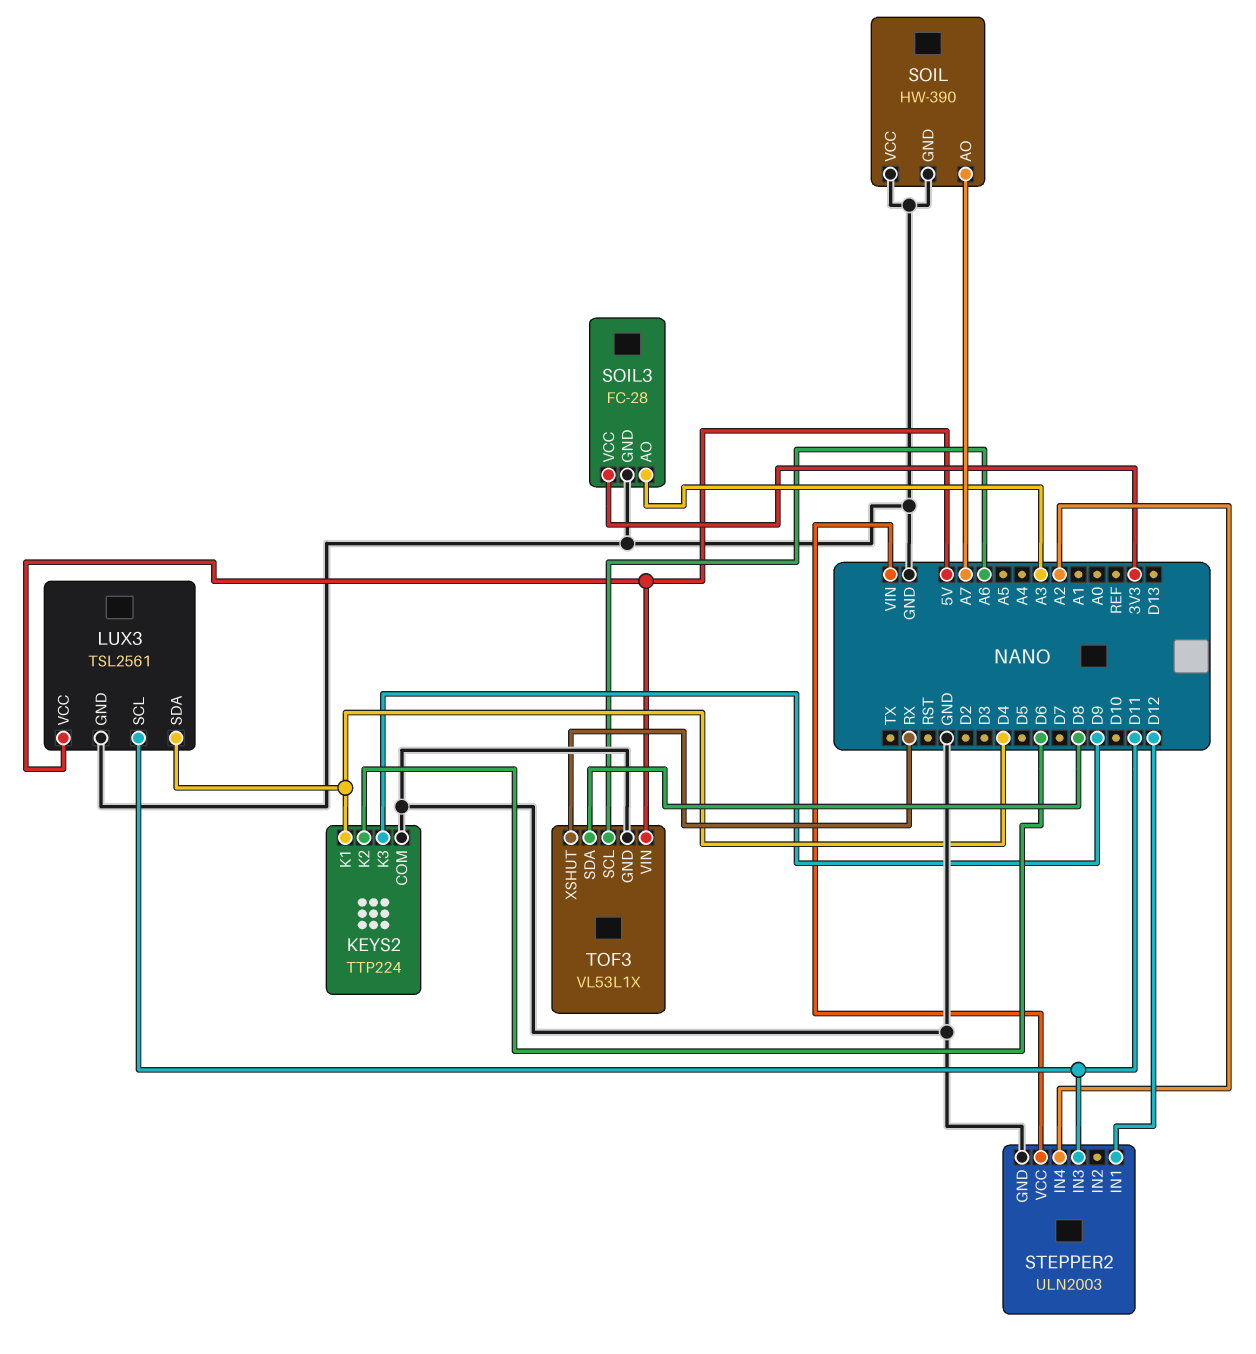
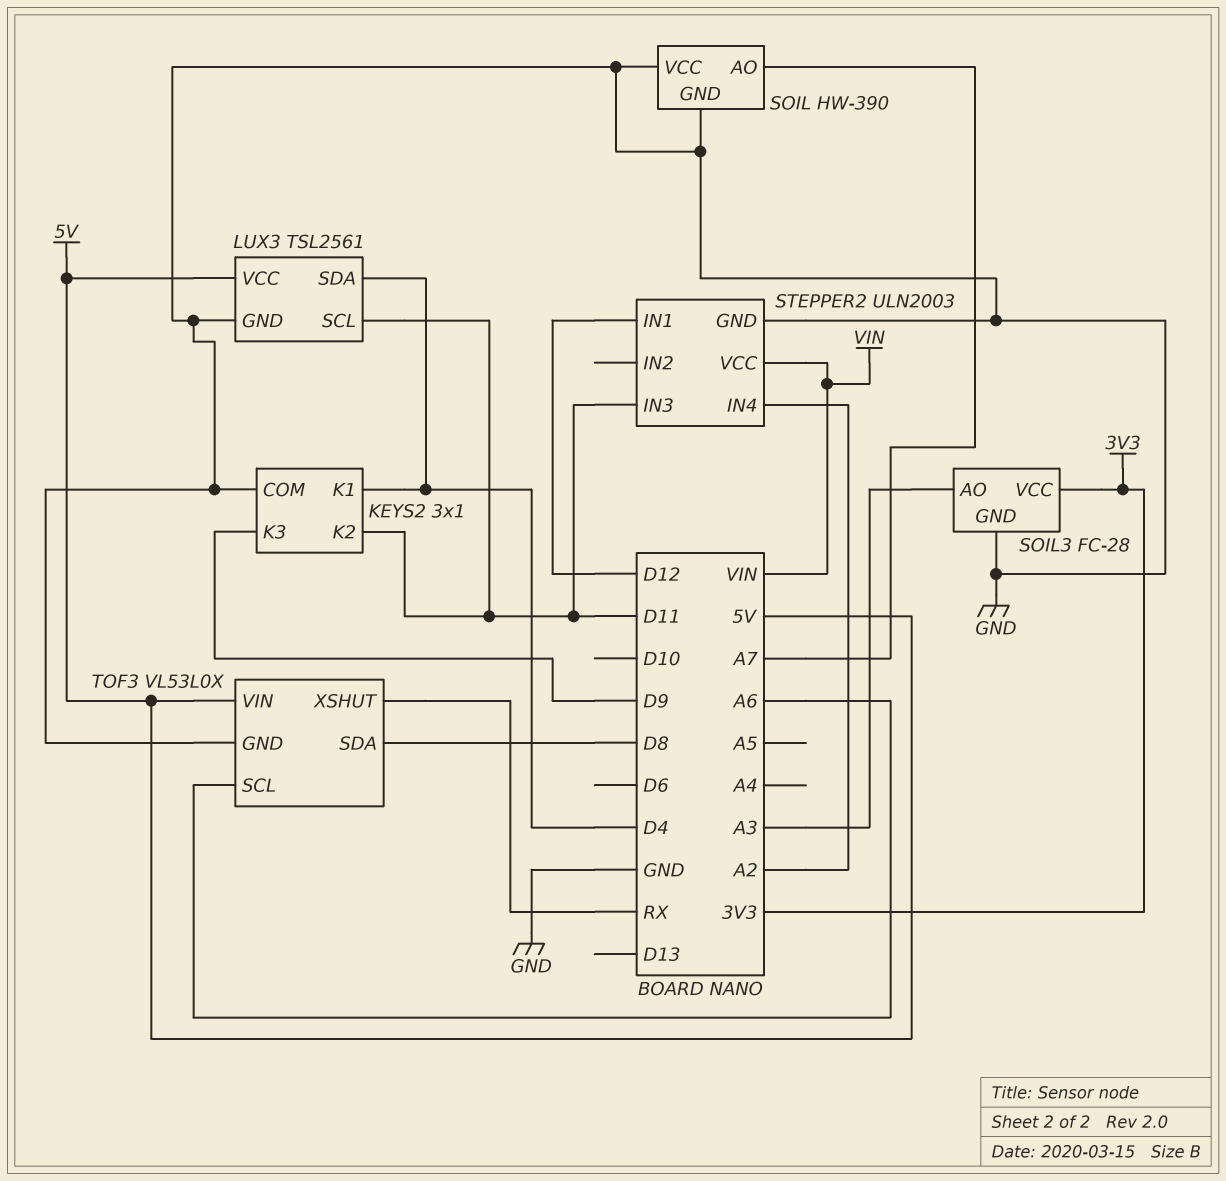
KEYS2: TTP224 -> 3x1
KEYS2 pin K2: D6 -> D11
TOF3: VL53L1X -> VL53L0X

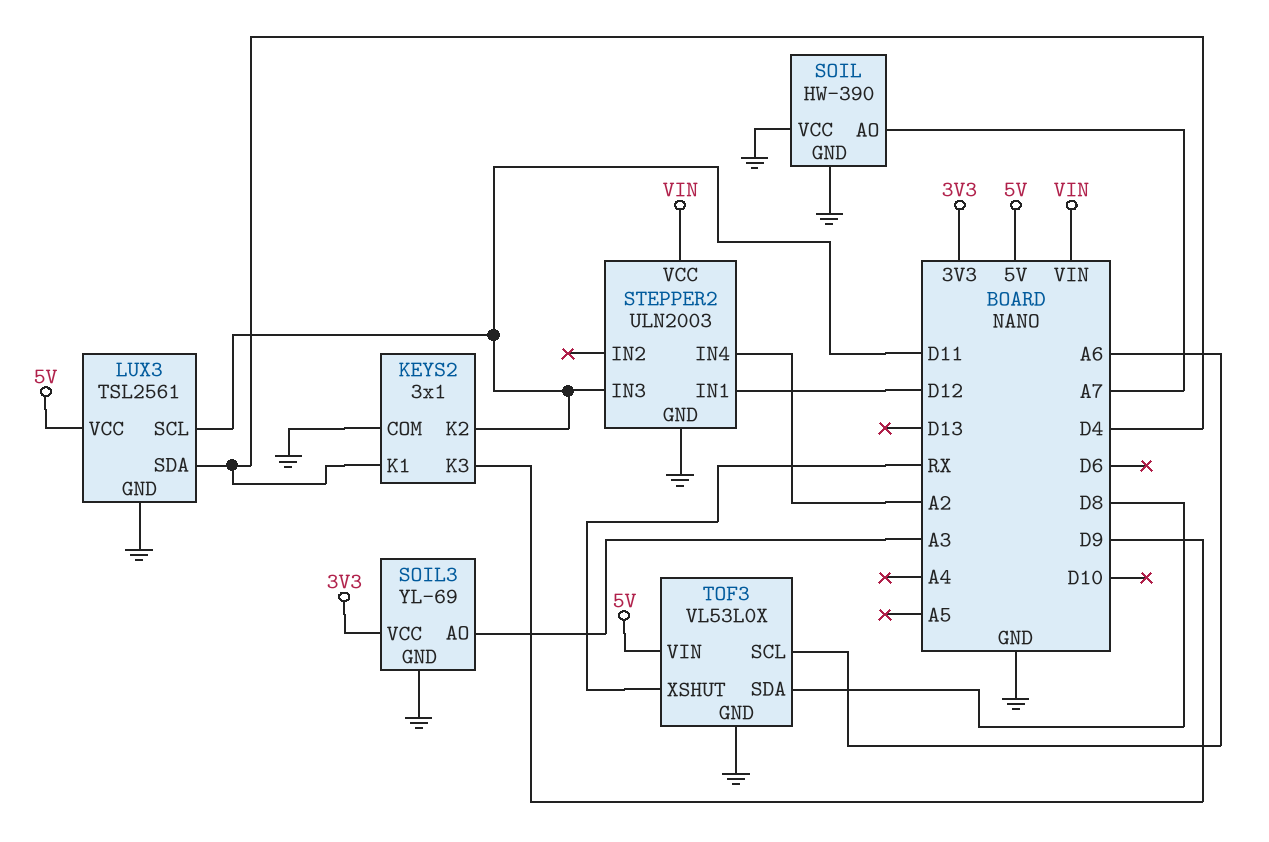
SOIL3: FC-28 -> YL-69

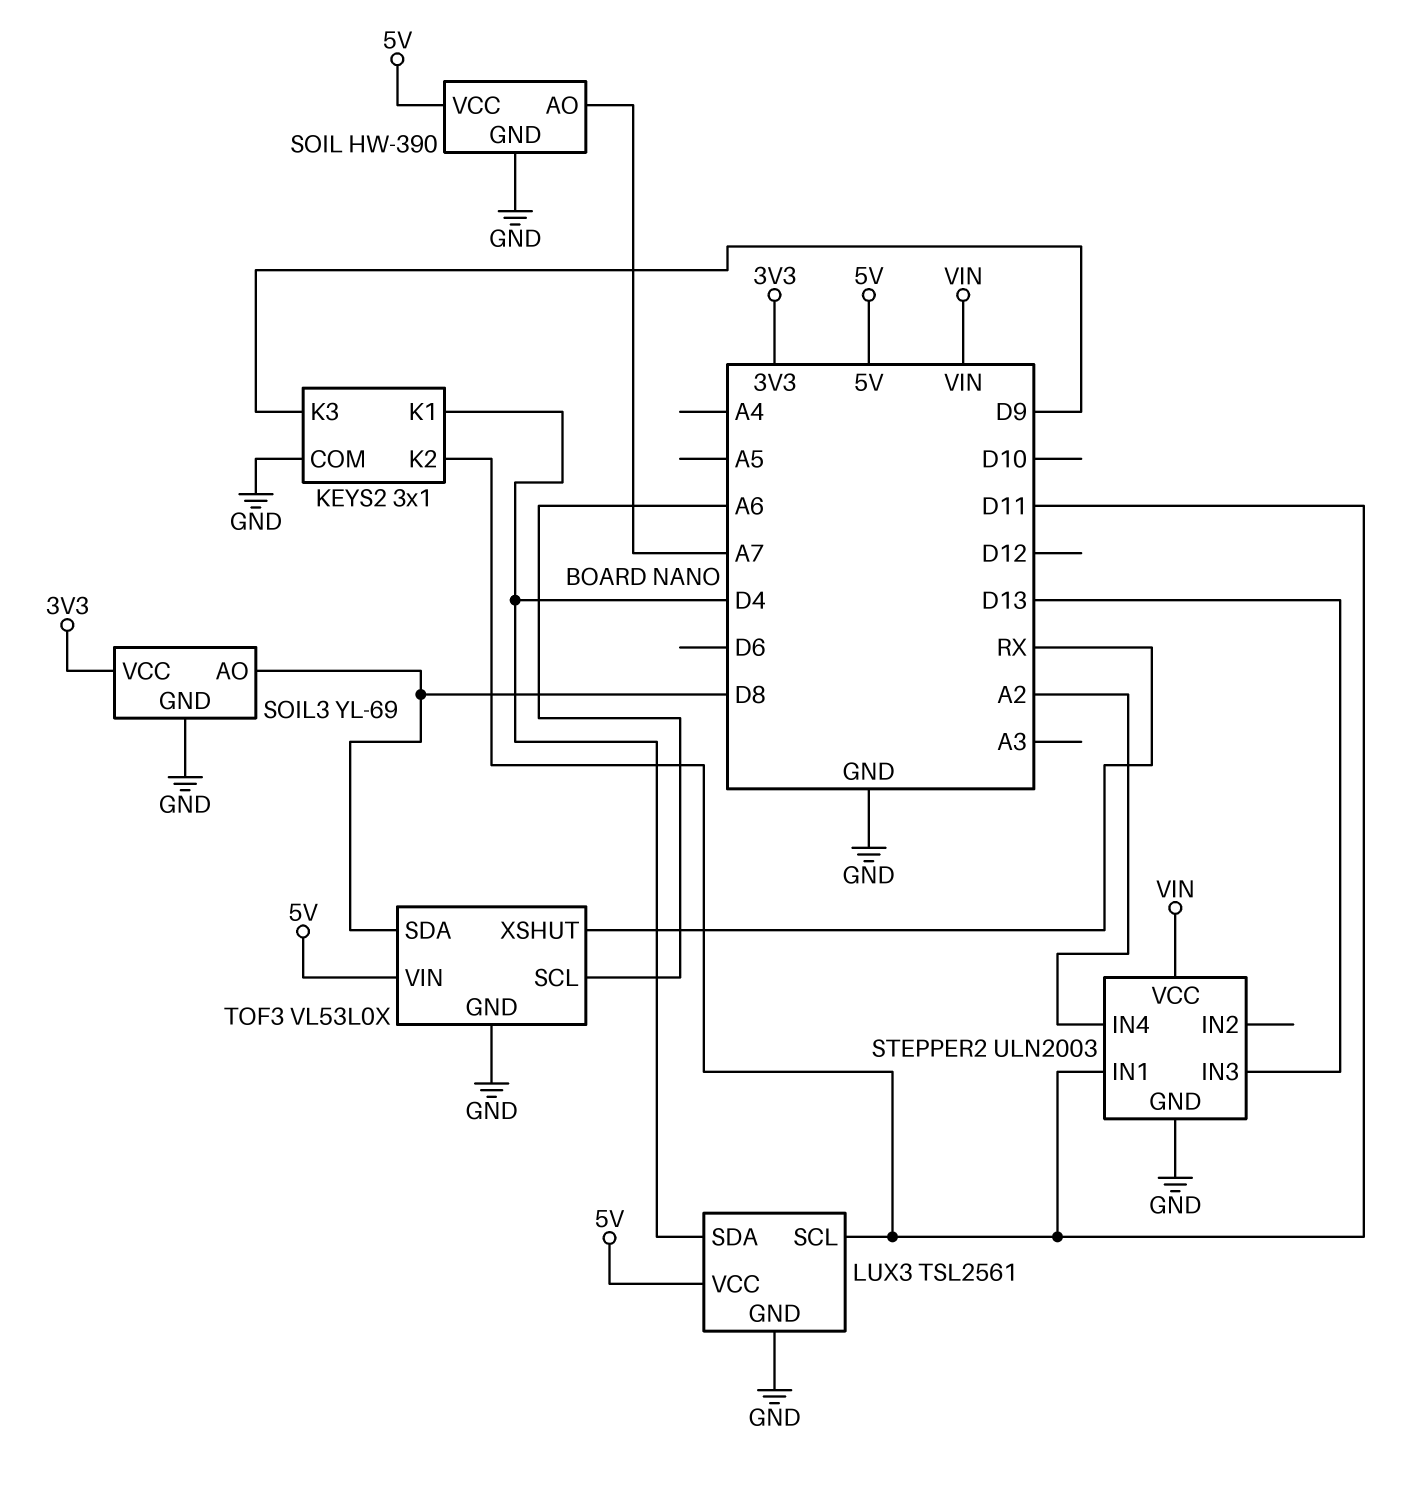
SOIL pin VCC: GND -> 5V
SOIL3 pin AO: A3 -> D8
STEPPER2 pin IN1: D12 -> D11
STEPPER2 pin IN3: D11 -> D13

